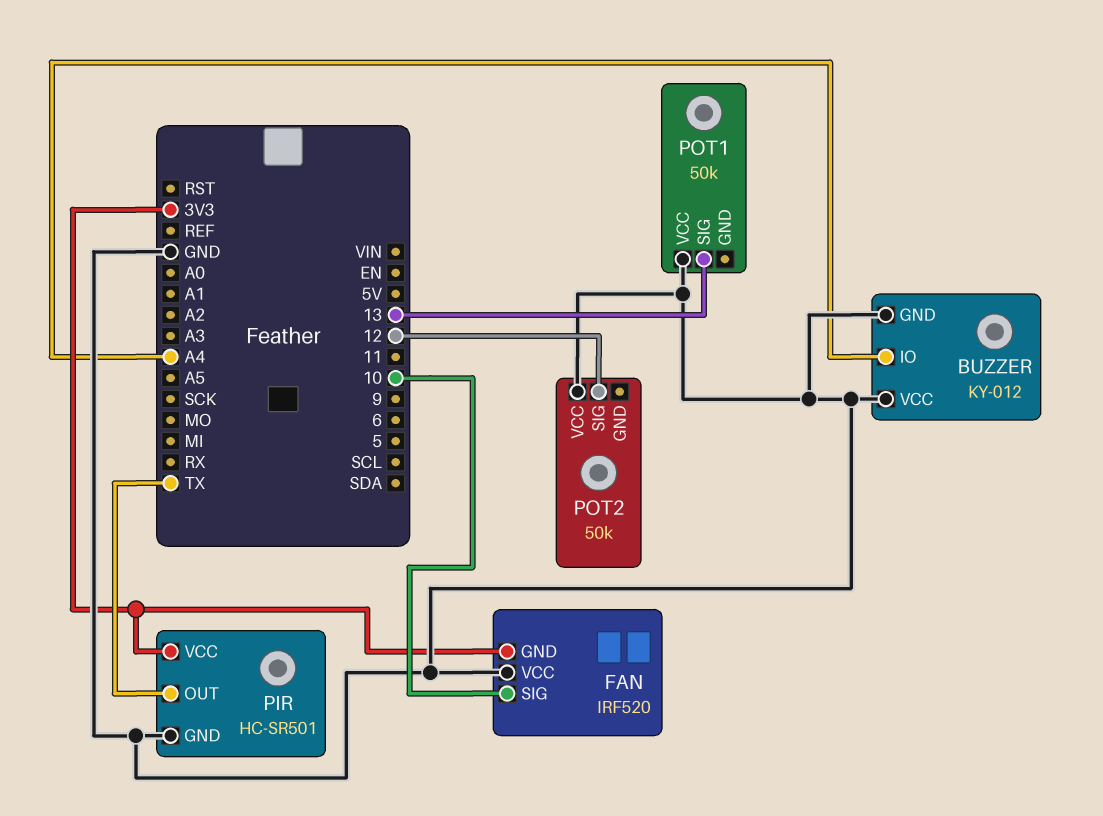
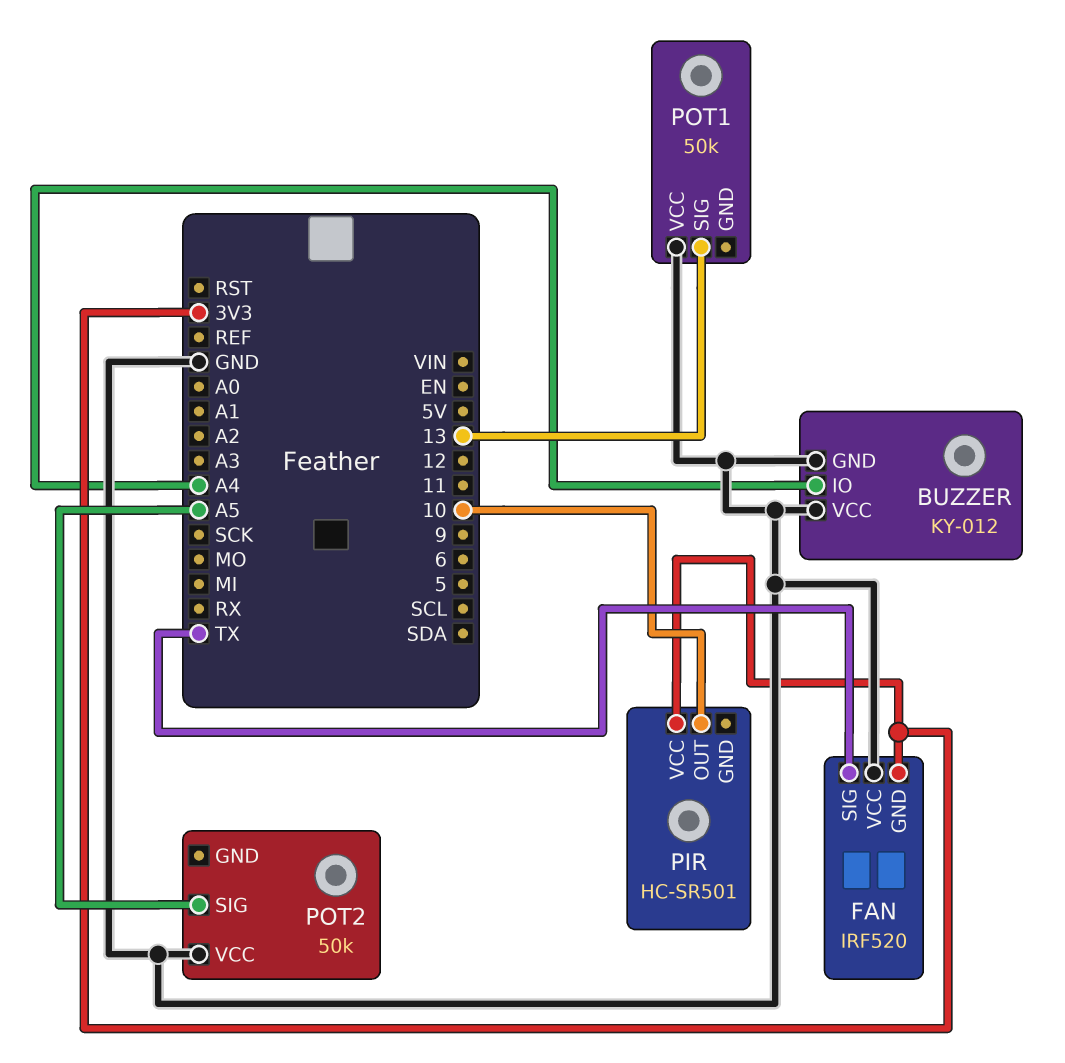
FAN pin SIG: 10 -> TX
PIR pin GND: GND -> none
PIR pin OUT: TX -> 10
POT2 pin SIG: 12 -> A5

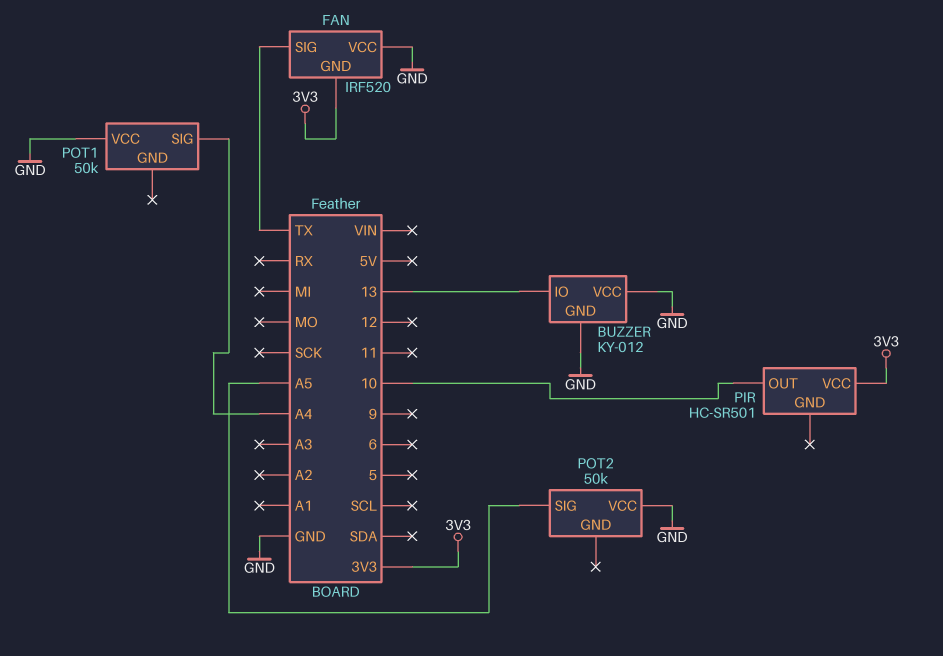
BUZZER pin IO: A4 -> 13
POT1 pin SIG: 13 -> A4

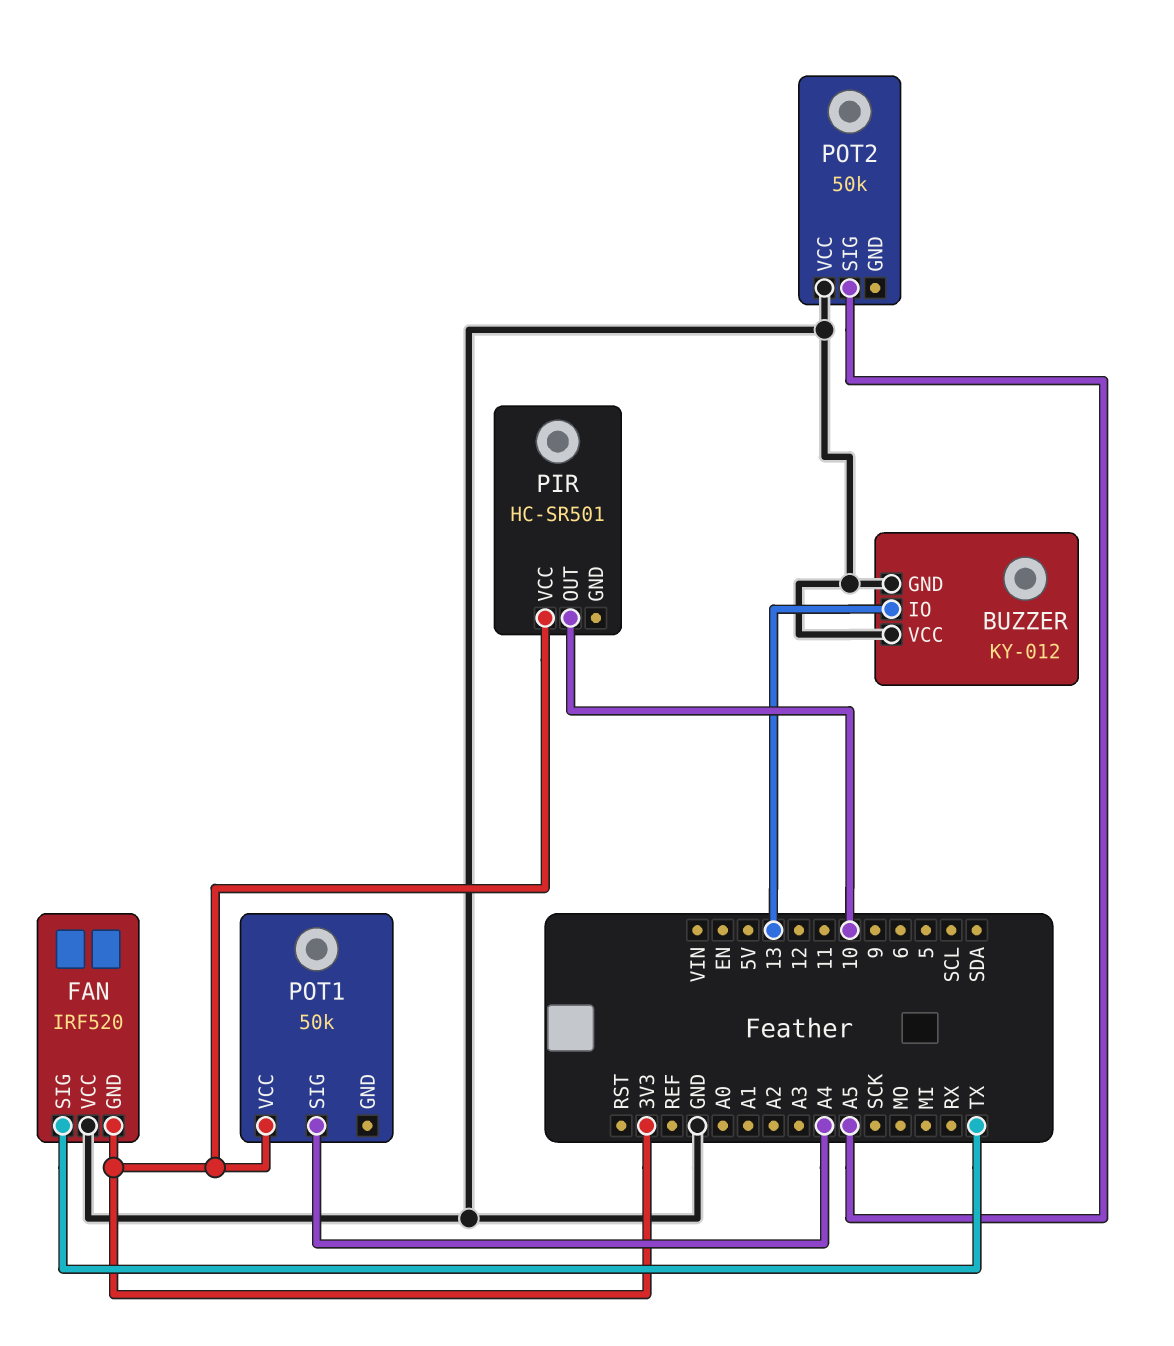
POT1 pin VCC: GND -> 3V3

